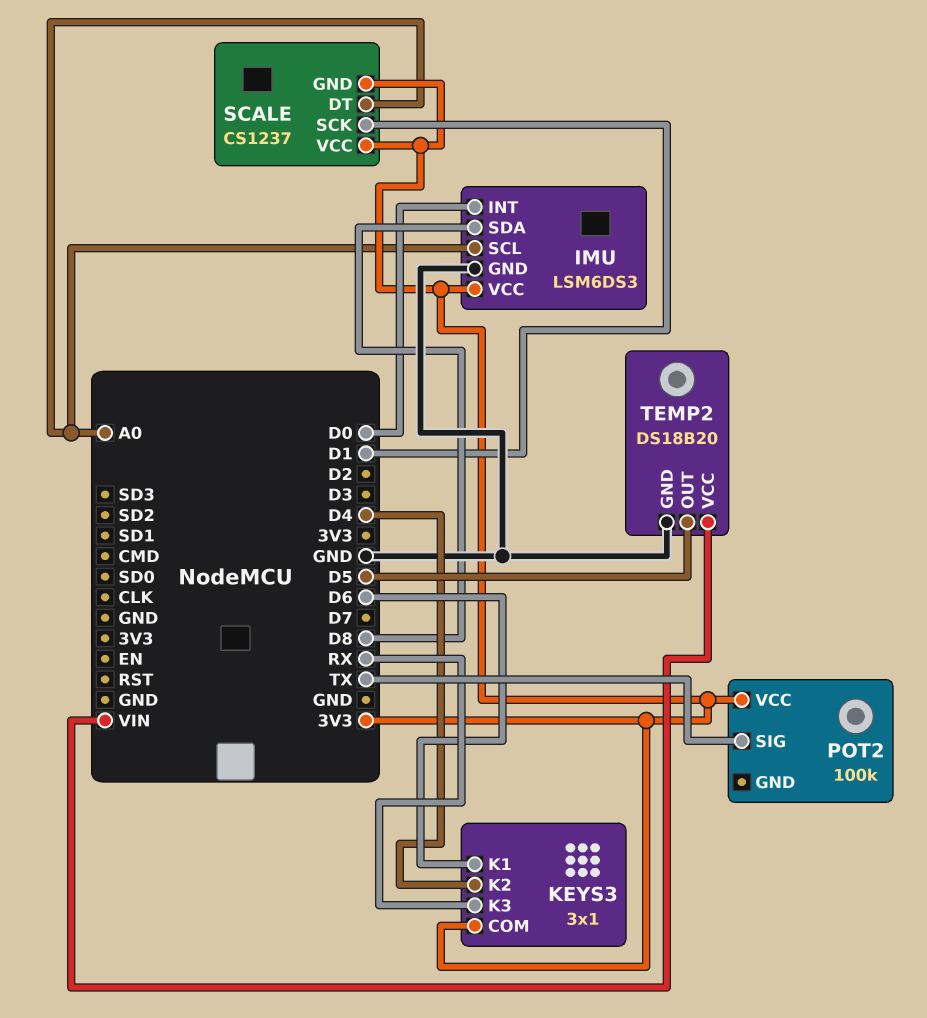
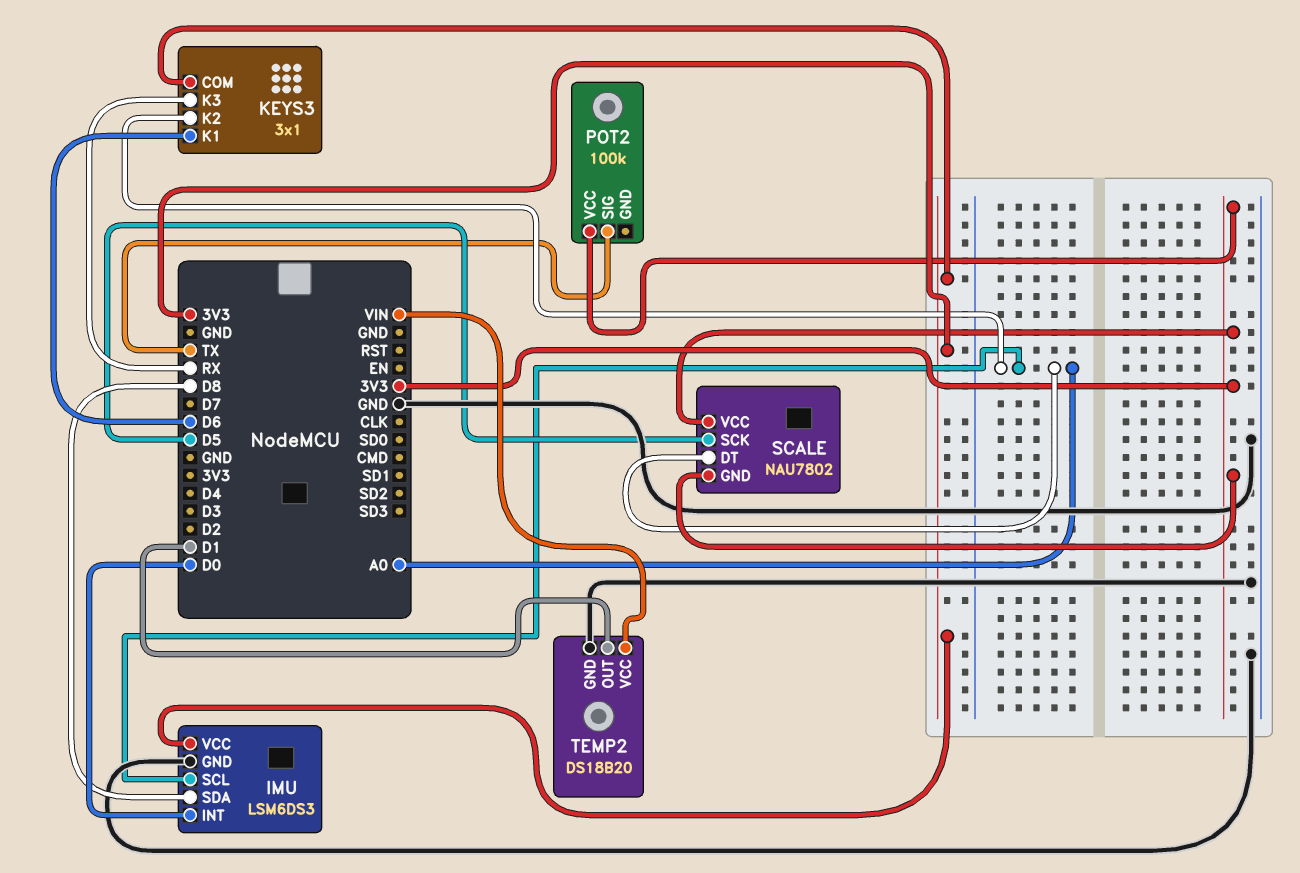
KEYS3 pin K2: D4 -> A0
SCALE: CS1237 -> NAU7802
SCALE pin SCK: D1 -> D5
TEMP2 pin OUT: D5 -> D1

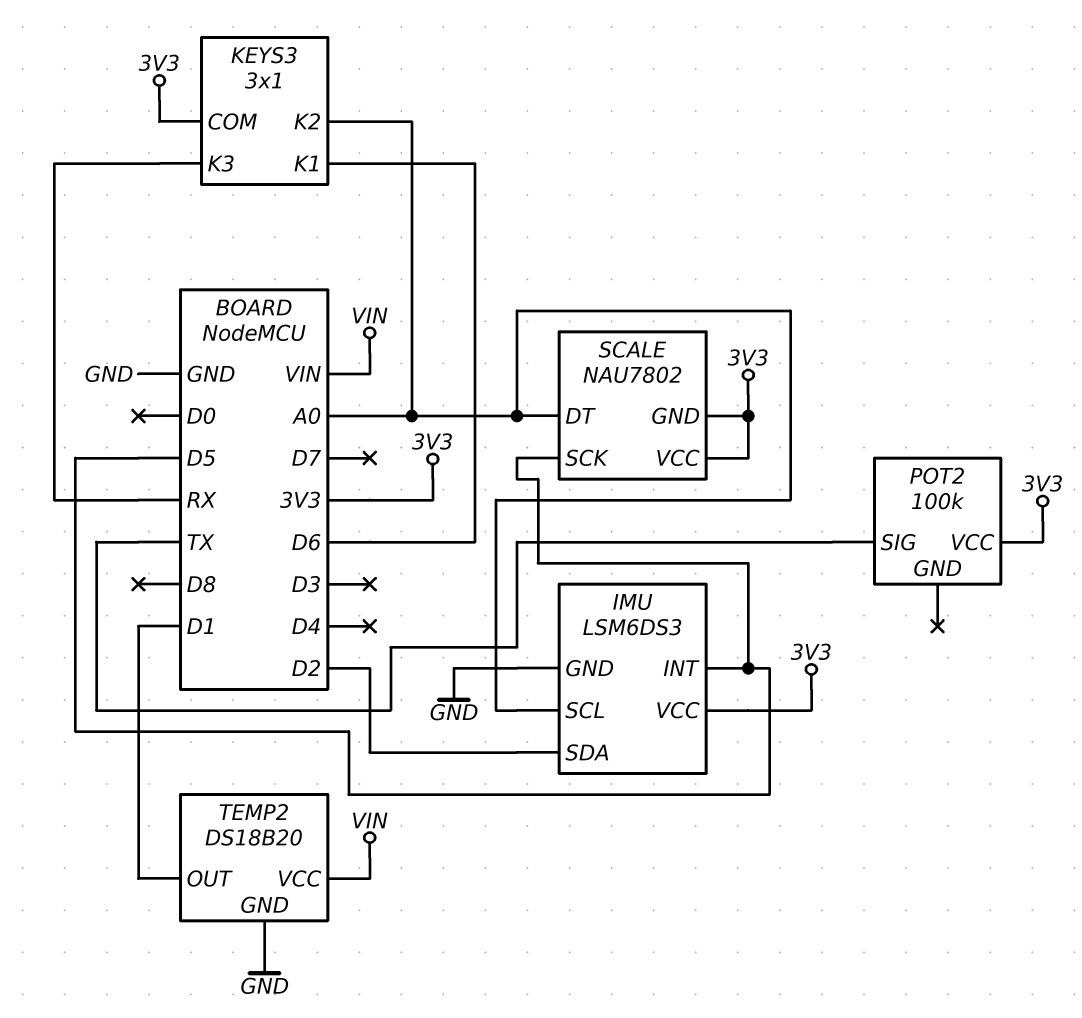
IMU pin INT: D0 -> D5
IMU pin SDA: D8 -> D2

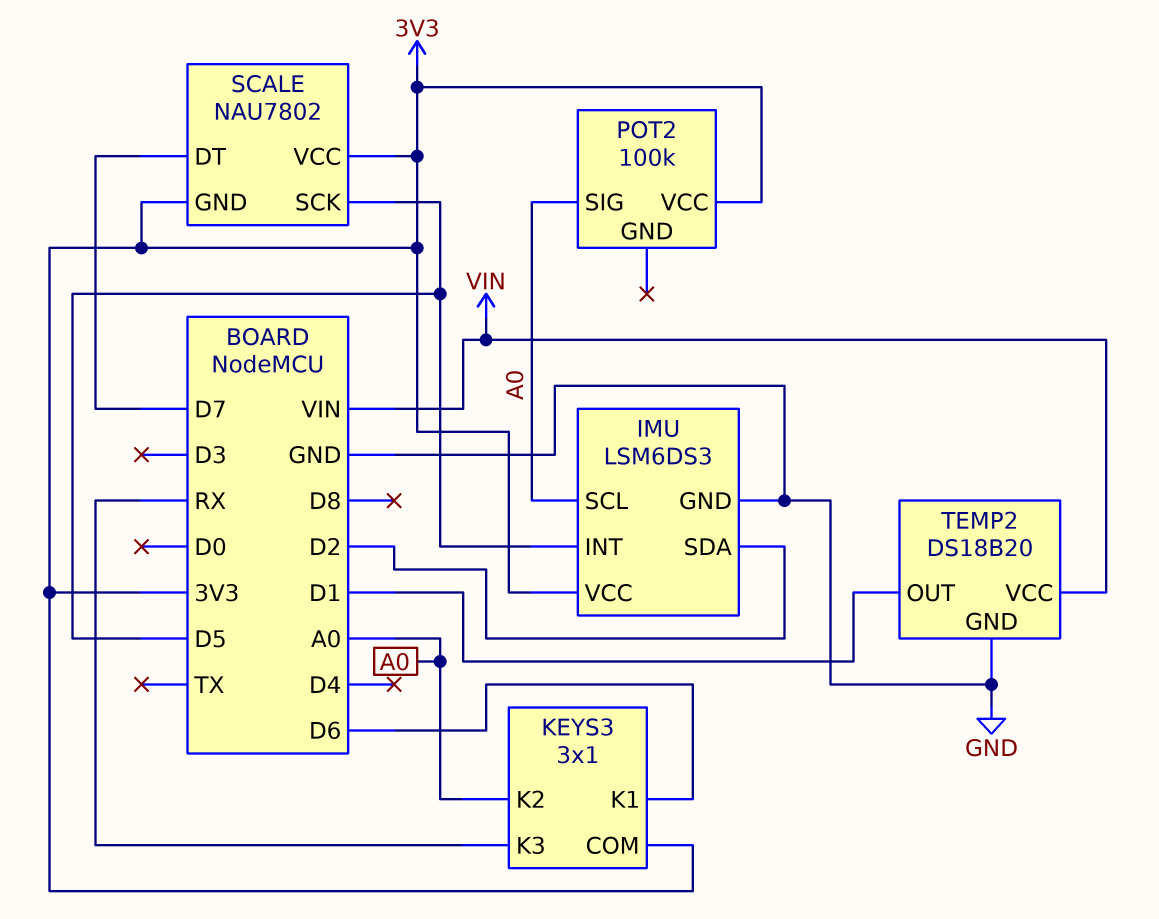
POT2 pin SIG: TX -> A0
SCALE pin DT: A0 -> D7

